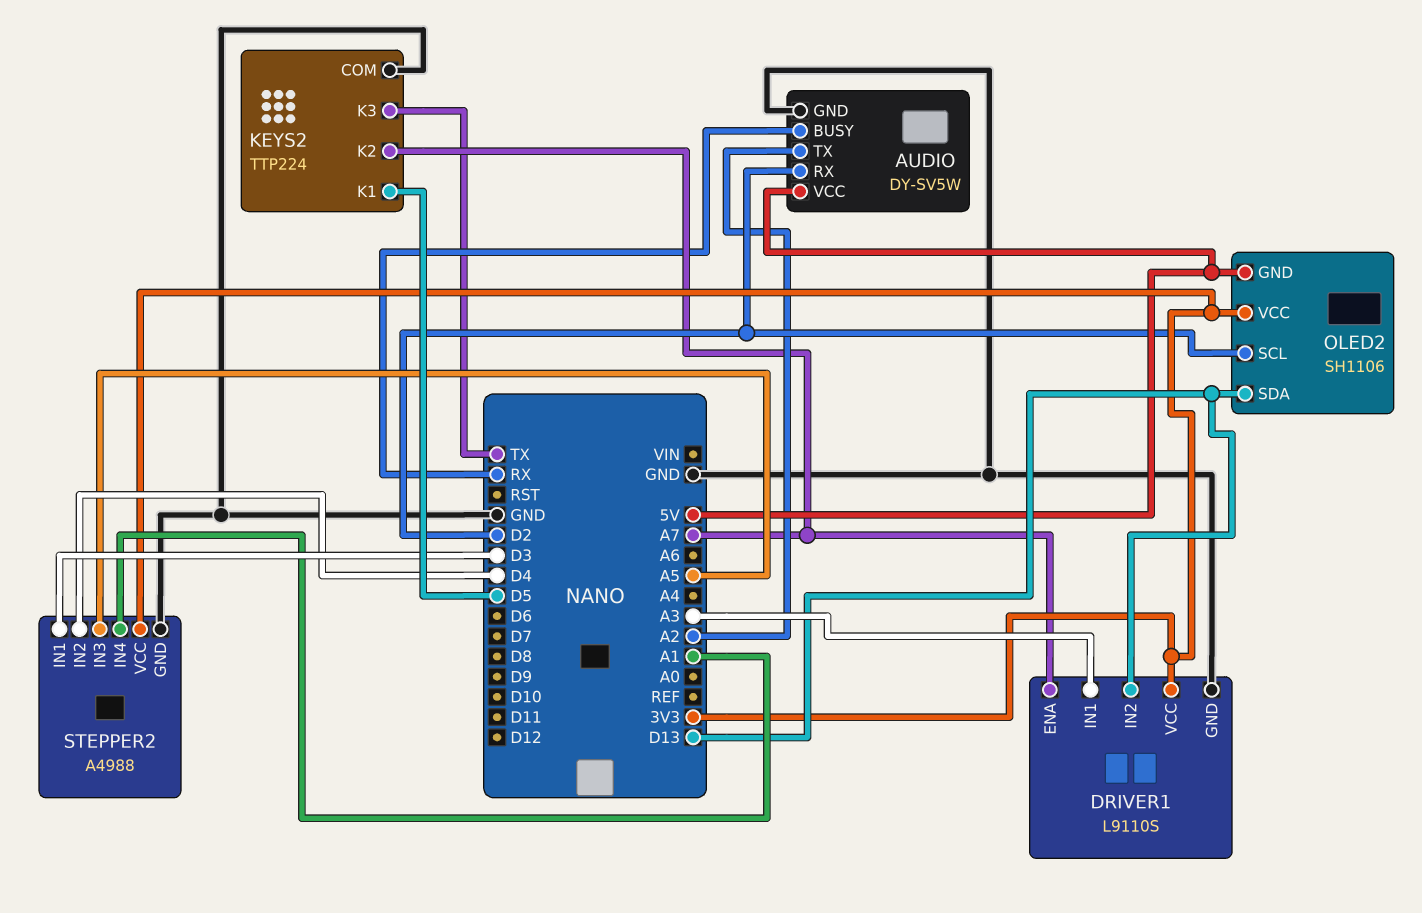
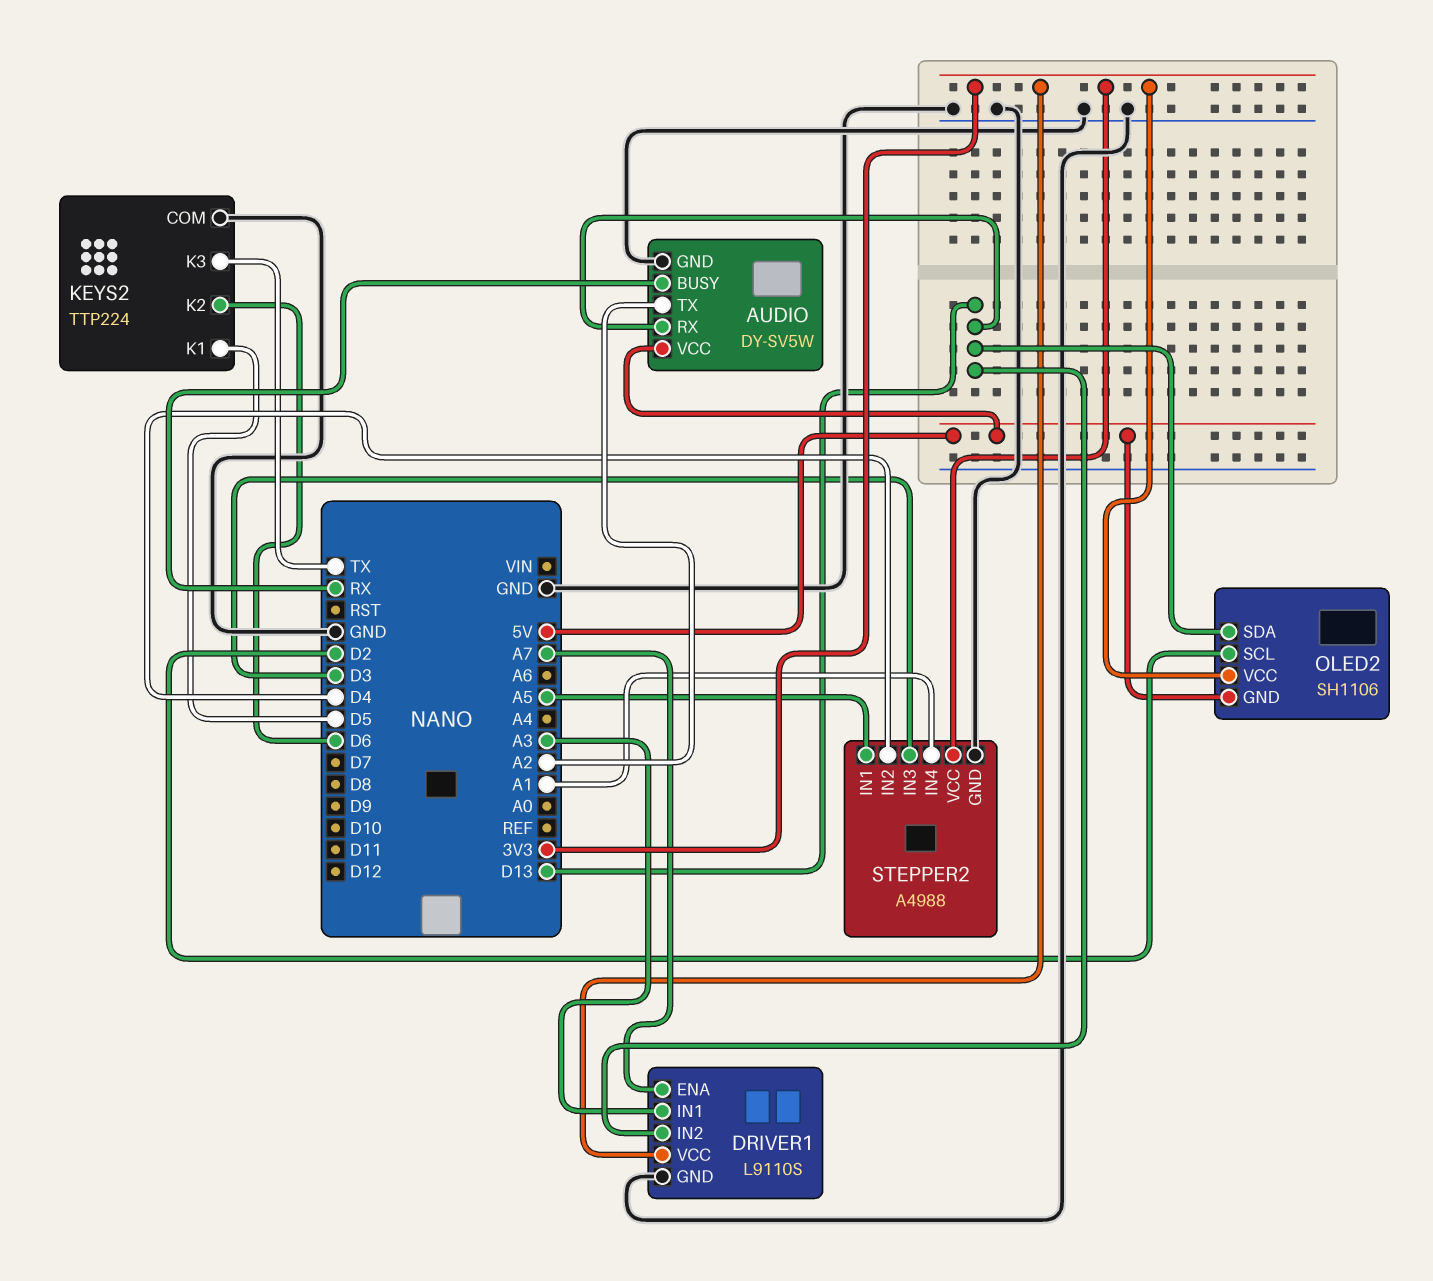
AUDIO pin RX: D2 -> D13
KEYS2 pin K2: A7 -> D6
STEPPER2 pin IN1: D3 -> A5
STEPPER2 pin IN3: A5 -> D3

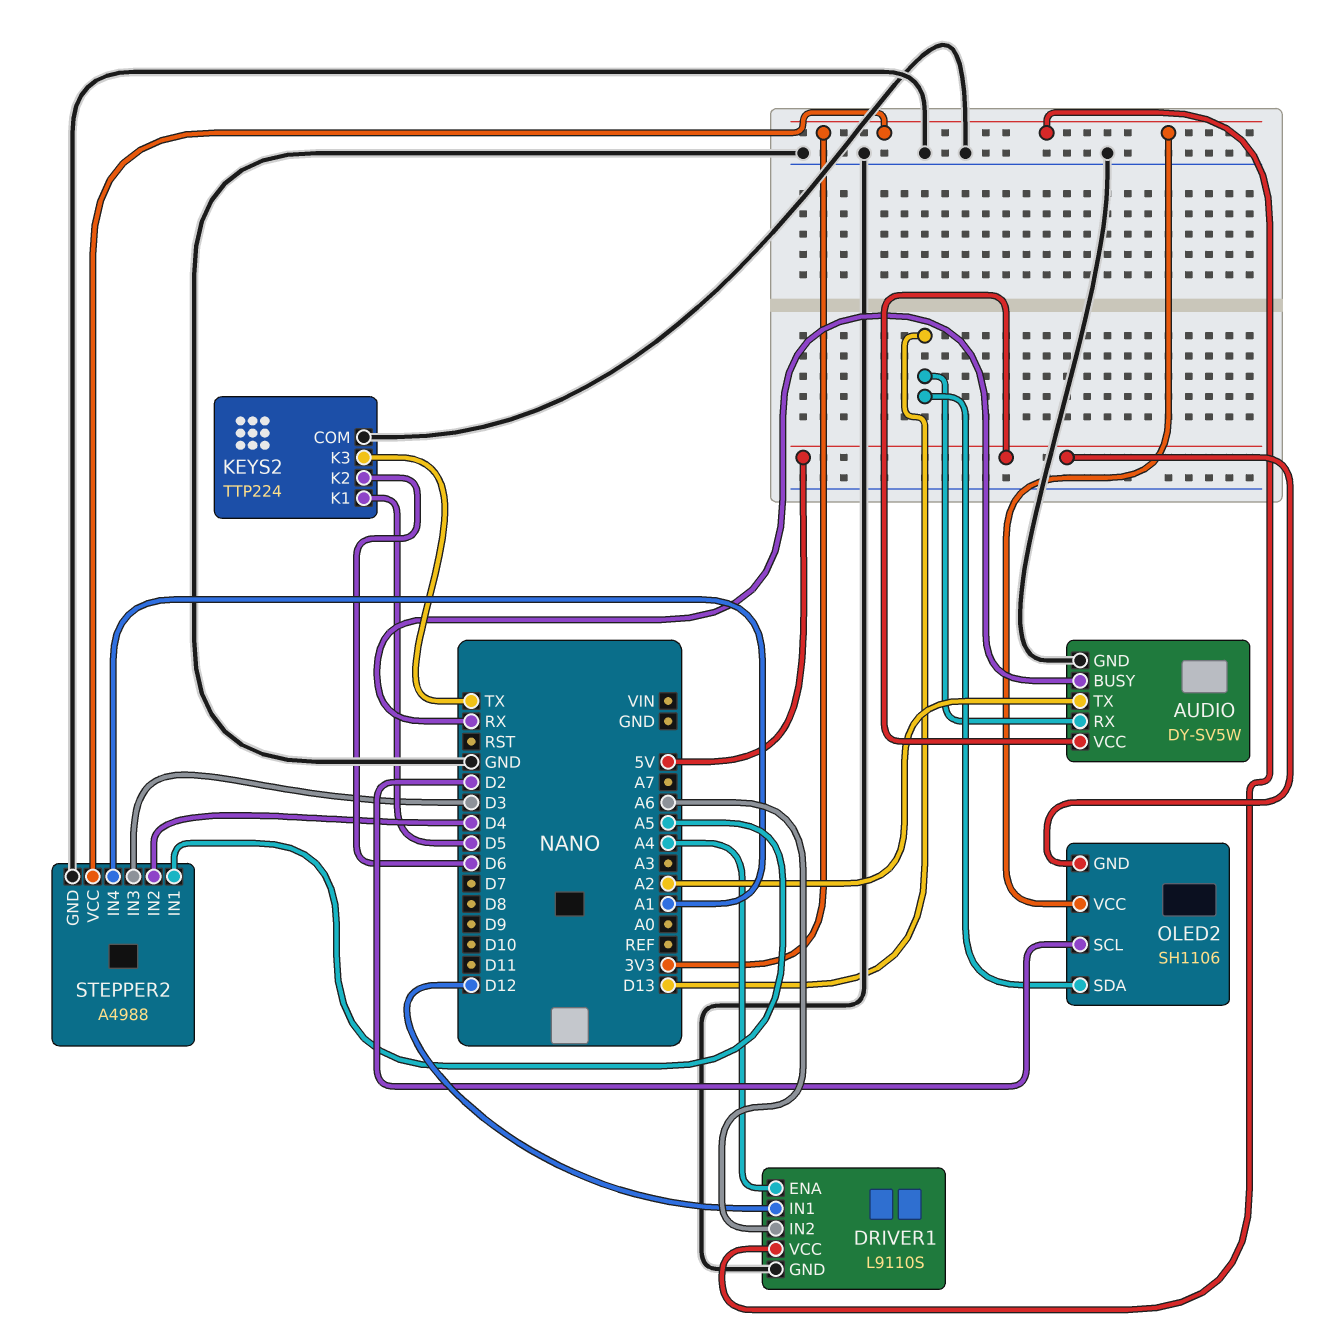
DRIVER1 pin ENA: A7 -> A4
DRIVER1 pin IN1: A3 -> D12
DRIVER1 pin IN2: D13 -> A6

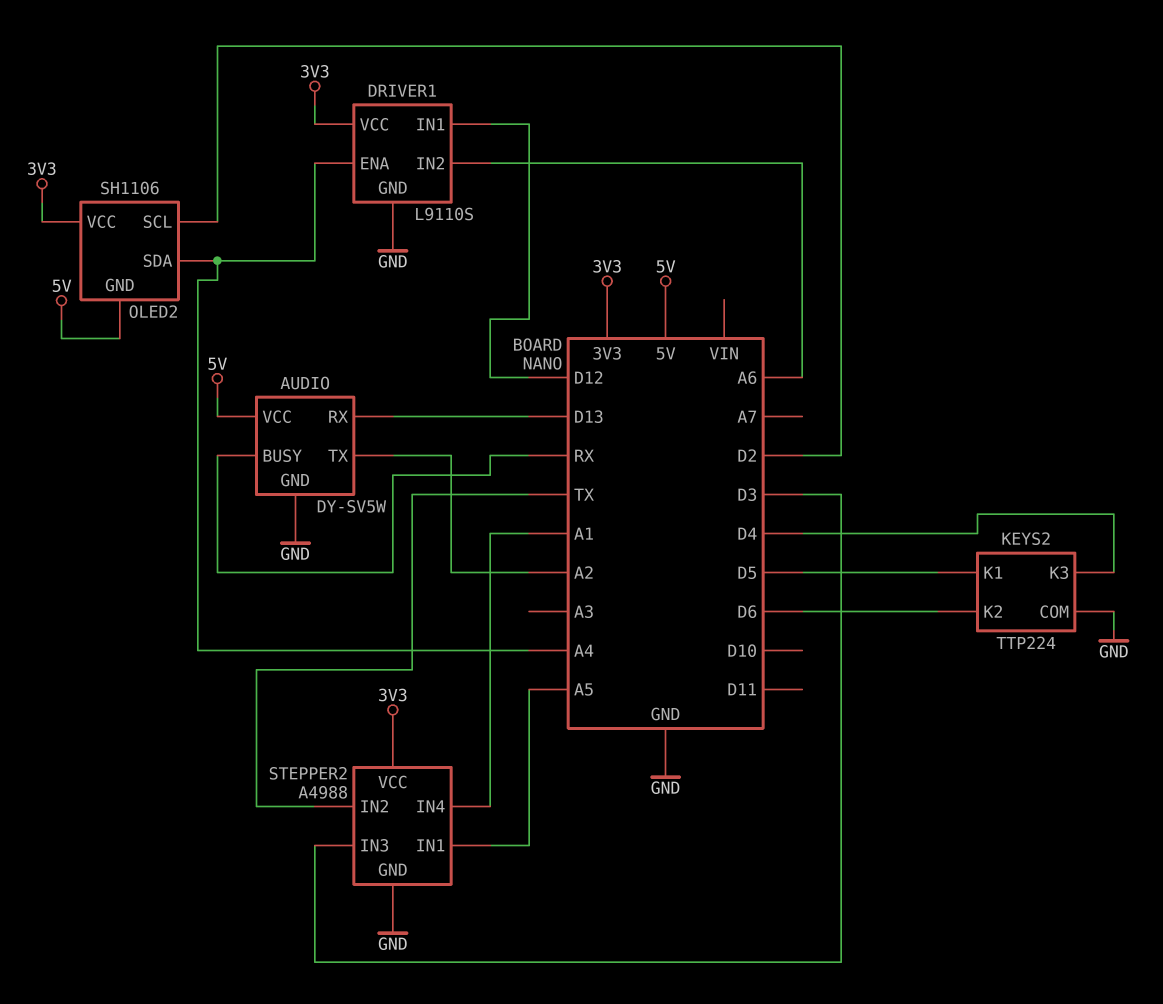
KEYS2 pin K3: TX -> D4
OLED2 pin SDA: D13 -> A4
STEPPER2 pin IN2: D4 -> TX

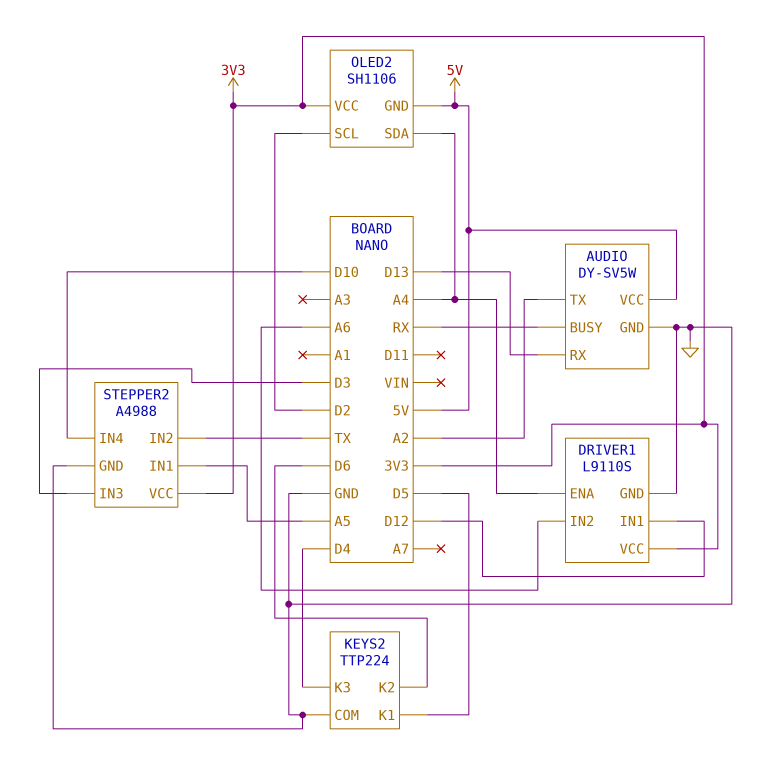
STEPPER2 pin IN4: A1 -> D10

